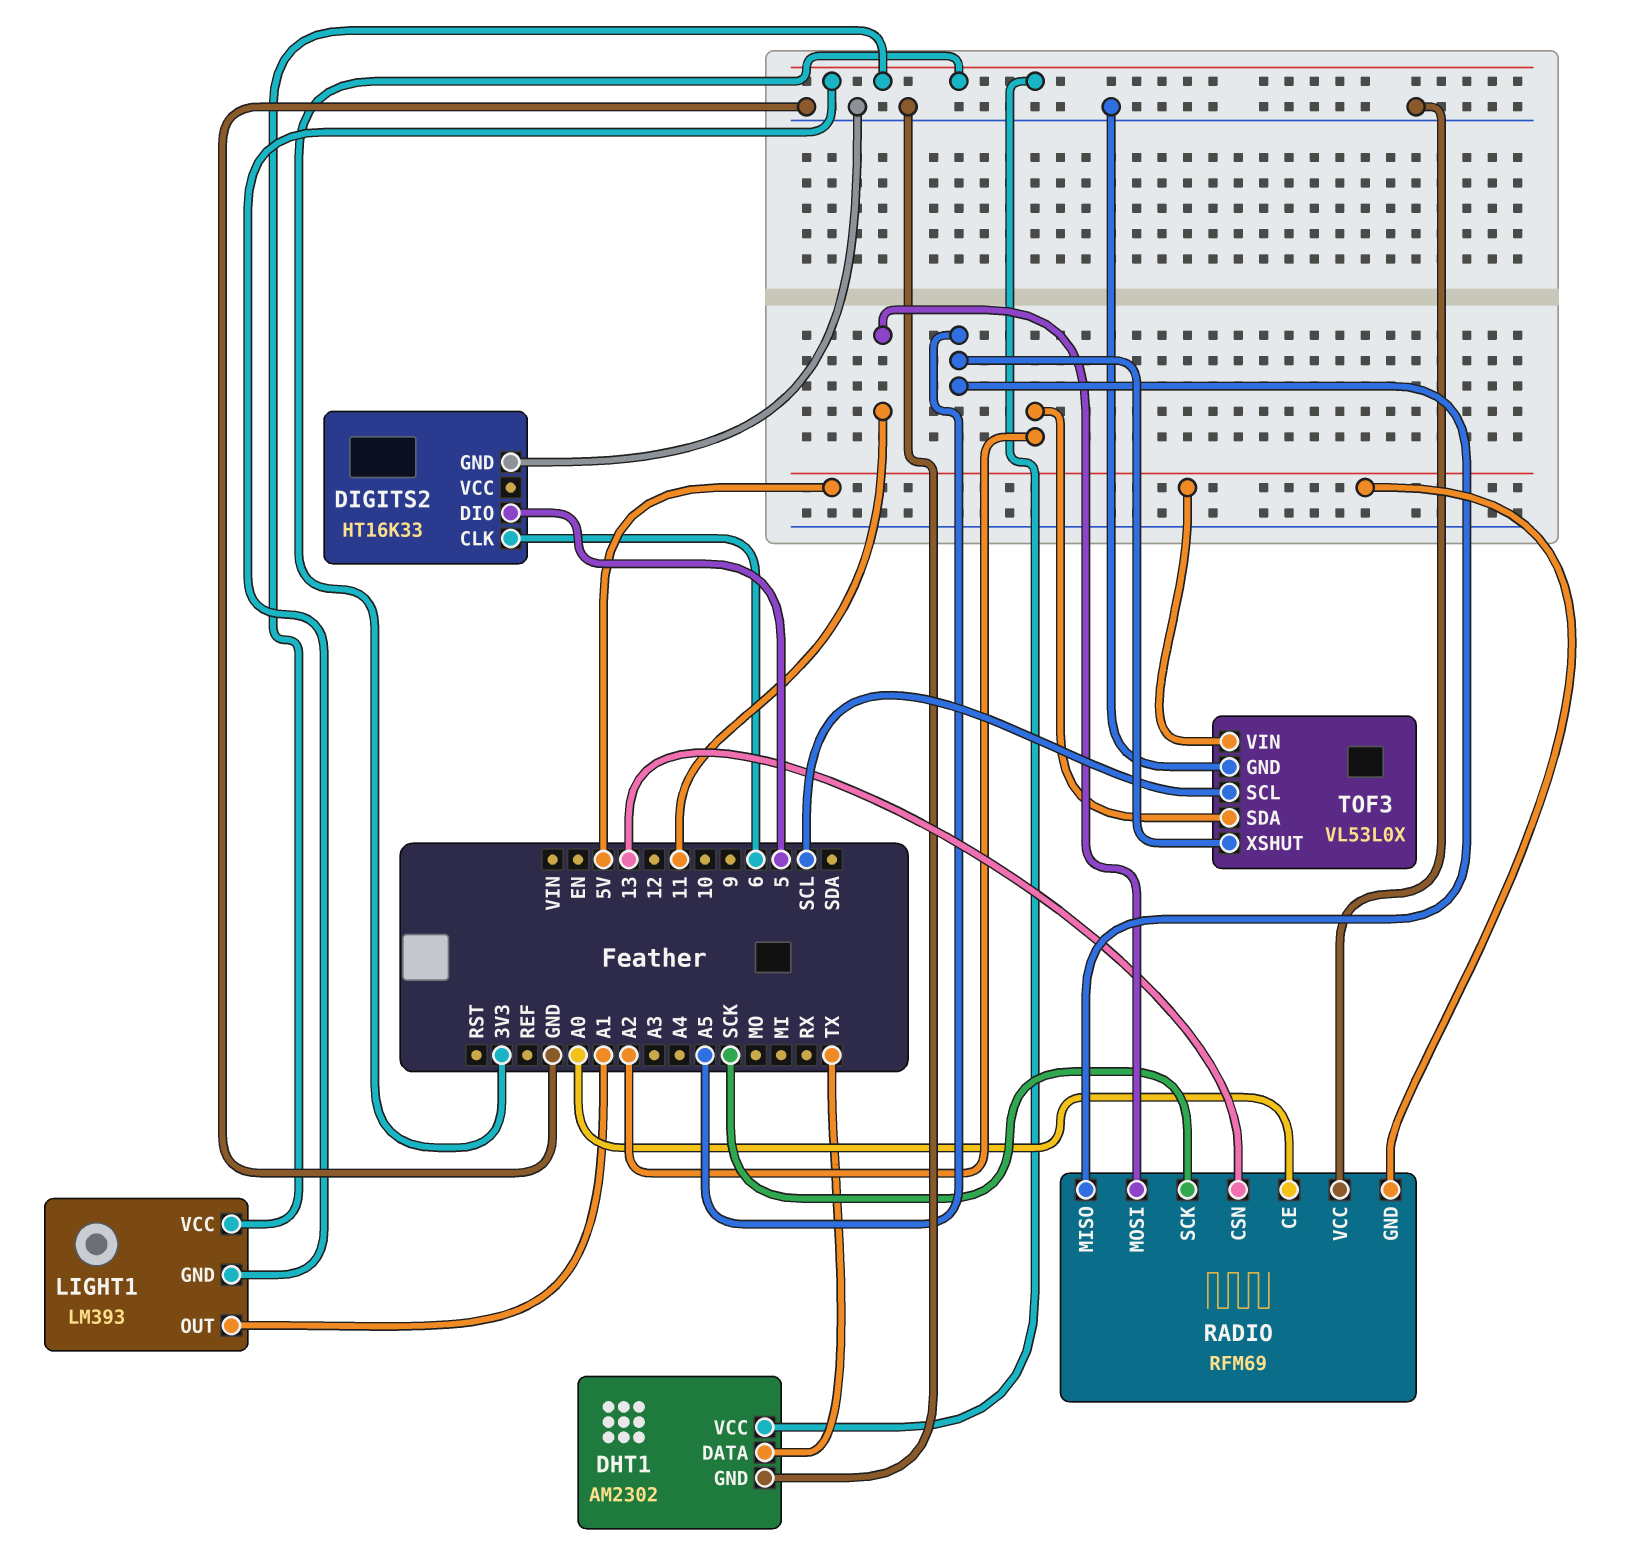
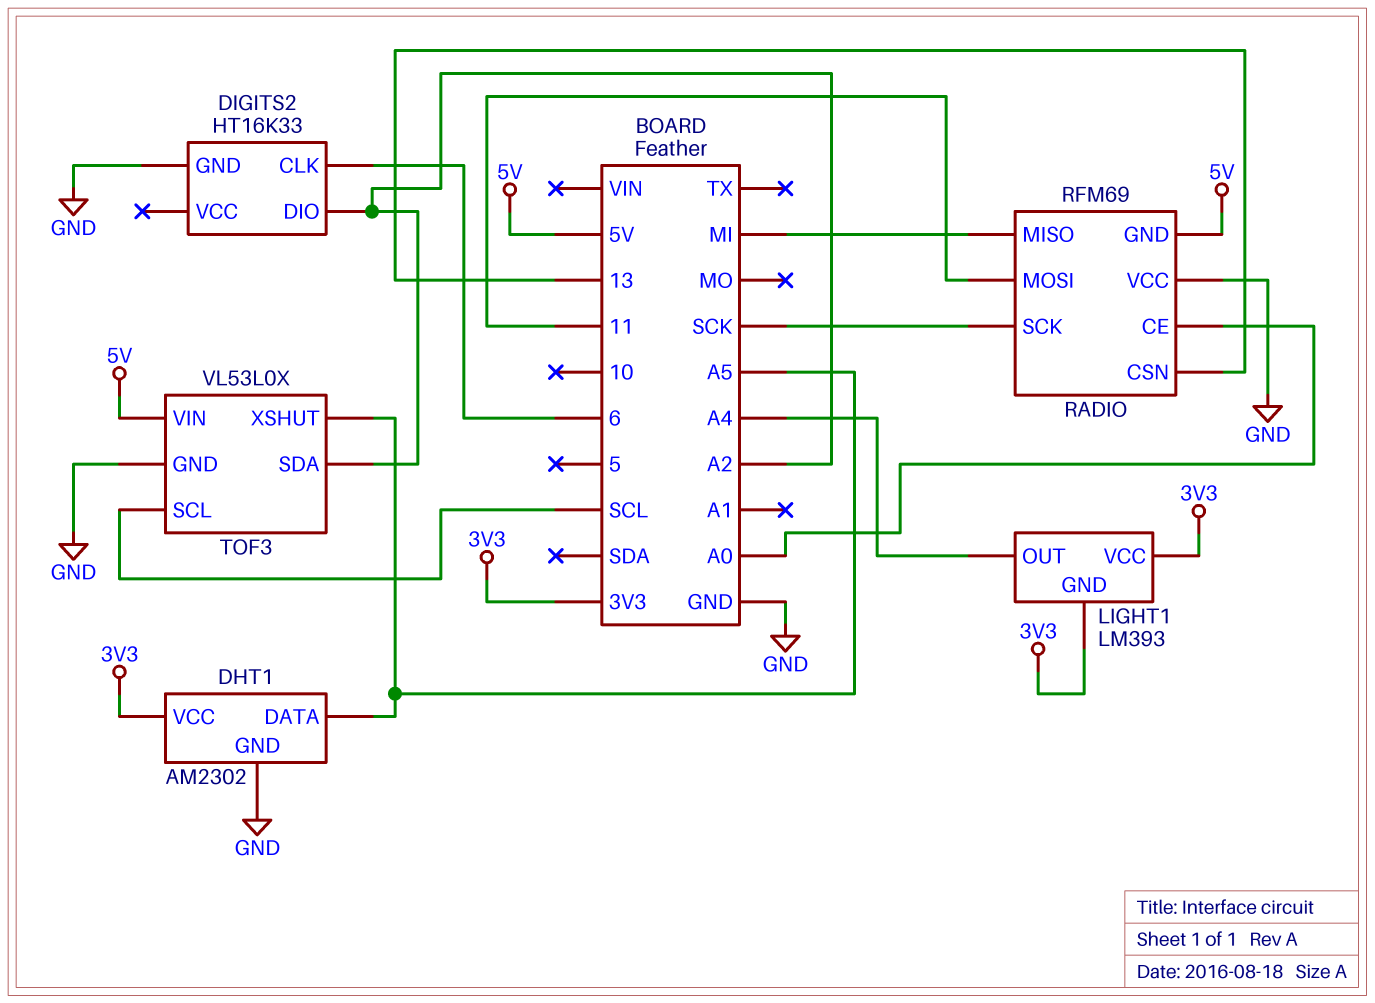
DHT1 pin DATA: TX -> A5
DIGITS2 pin DIO: 5 -> A2
LIGHT1 pin OUT: A1 -> A4
RADIO pin MISO: A5 -> MI

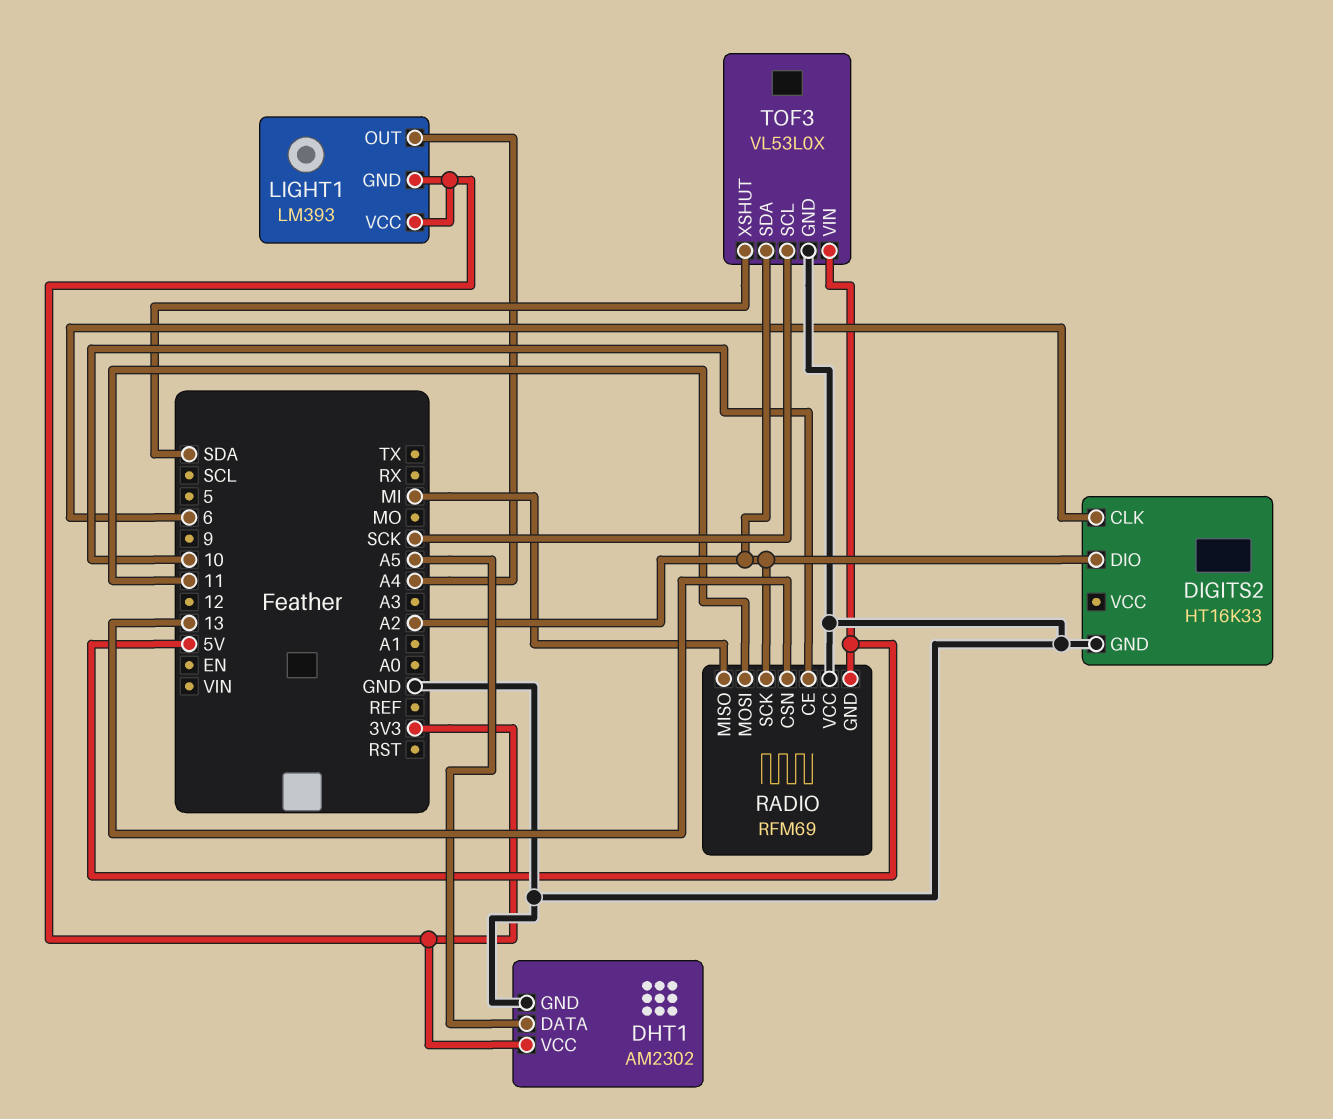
RADIO pin CE: A0 -> 10
RADIO pin SCK: SCK -> A2
TOF3 pin SCL: SCL -> SCK
TOF3 pin XSHUT: A5 -> SDA

